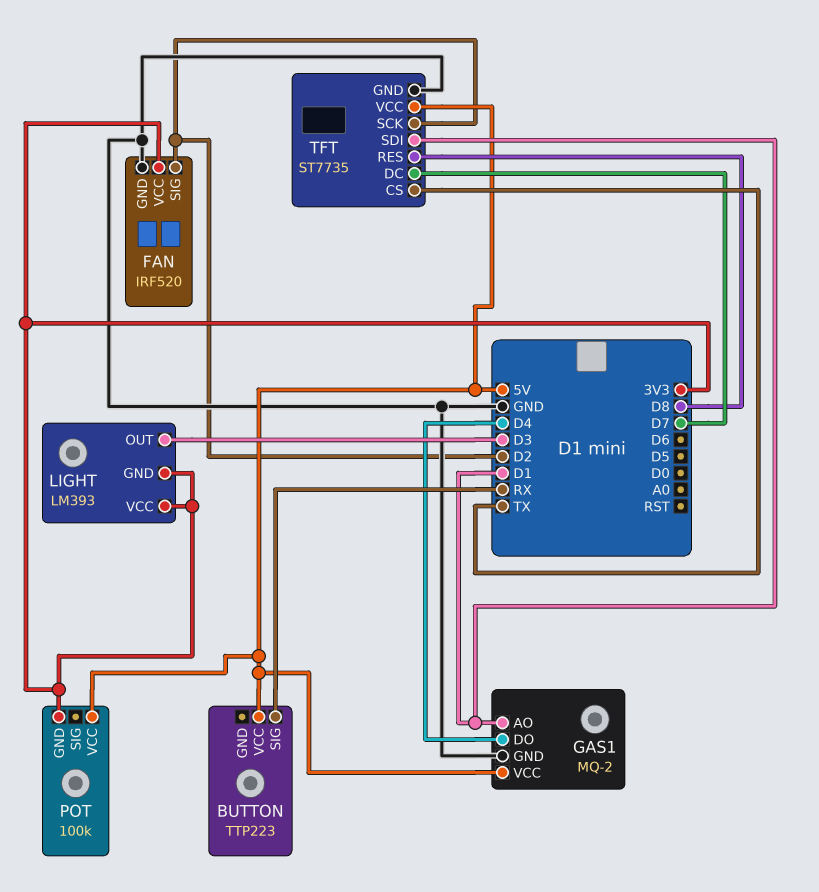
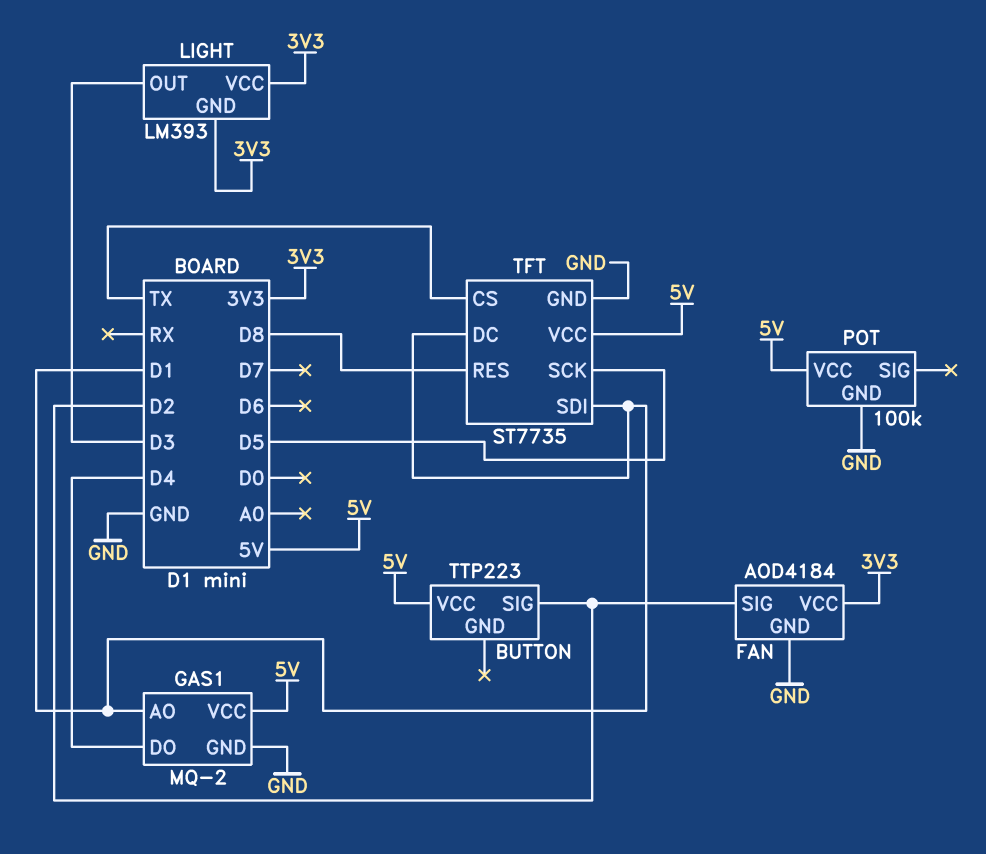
BUTTON pin SIG: RX -> D2
FAN: IRF520 -> AOD4184
POT pin GND: 3V3 -> GND
TFT pin DC: D7 -> D1
TFT pin SCK: D2 -> D5

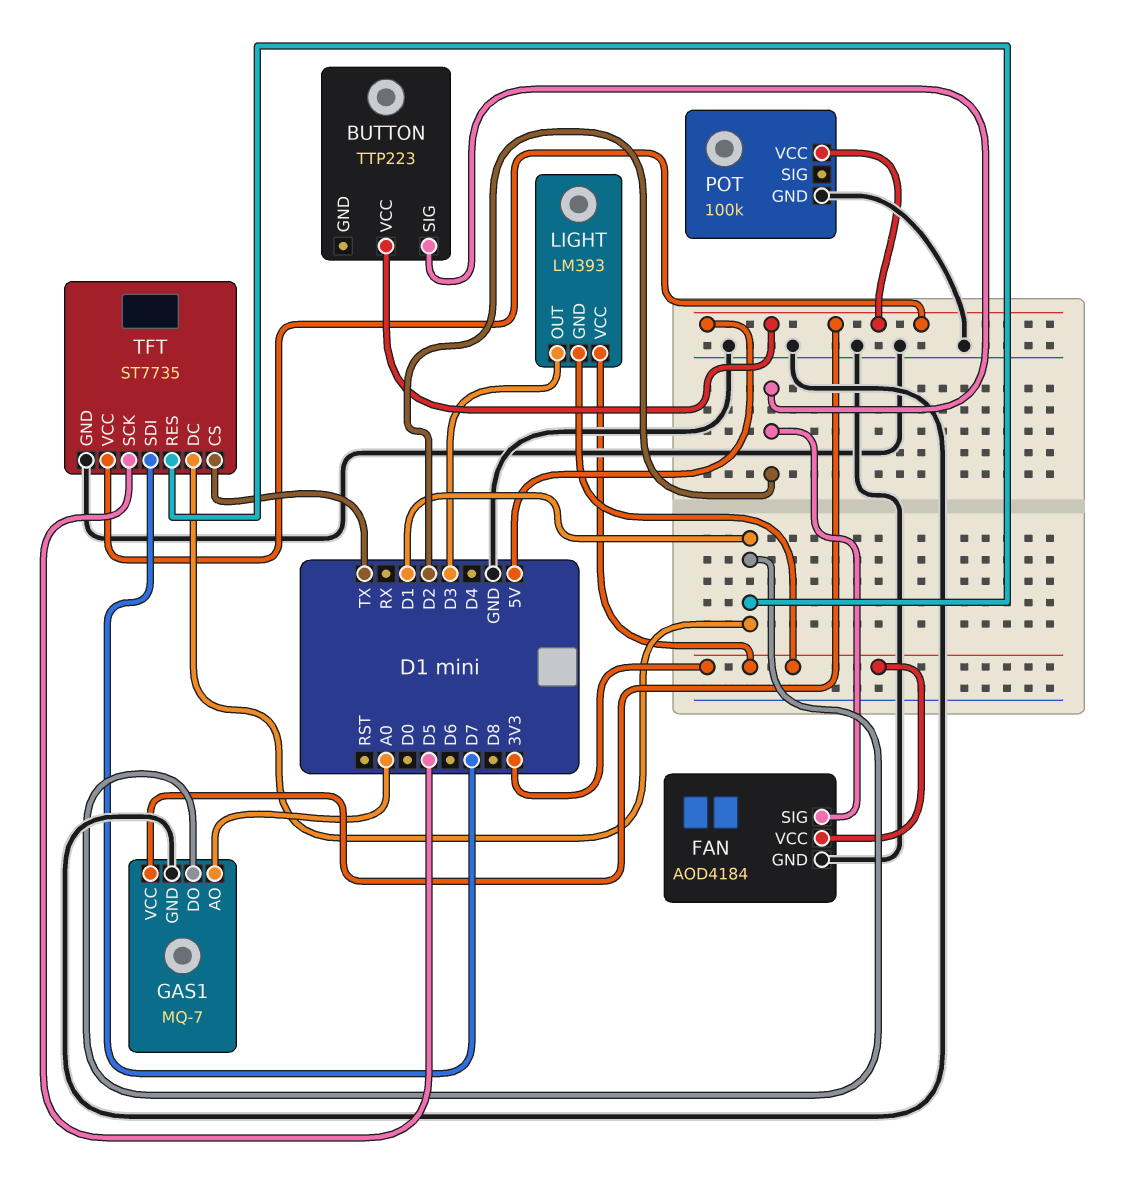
GAS1: MQ-2 -> MQ-7
GAS1 pin AO: D1 -> A0
GAS1 pin DO: D4 -> D1
TFT pin RES: D8 -> D1
TFT pin SDI: D1 -> D7

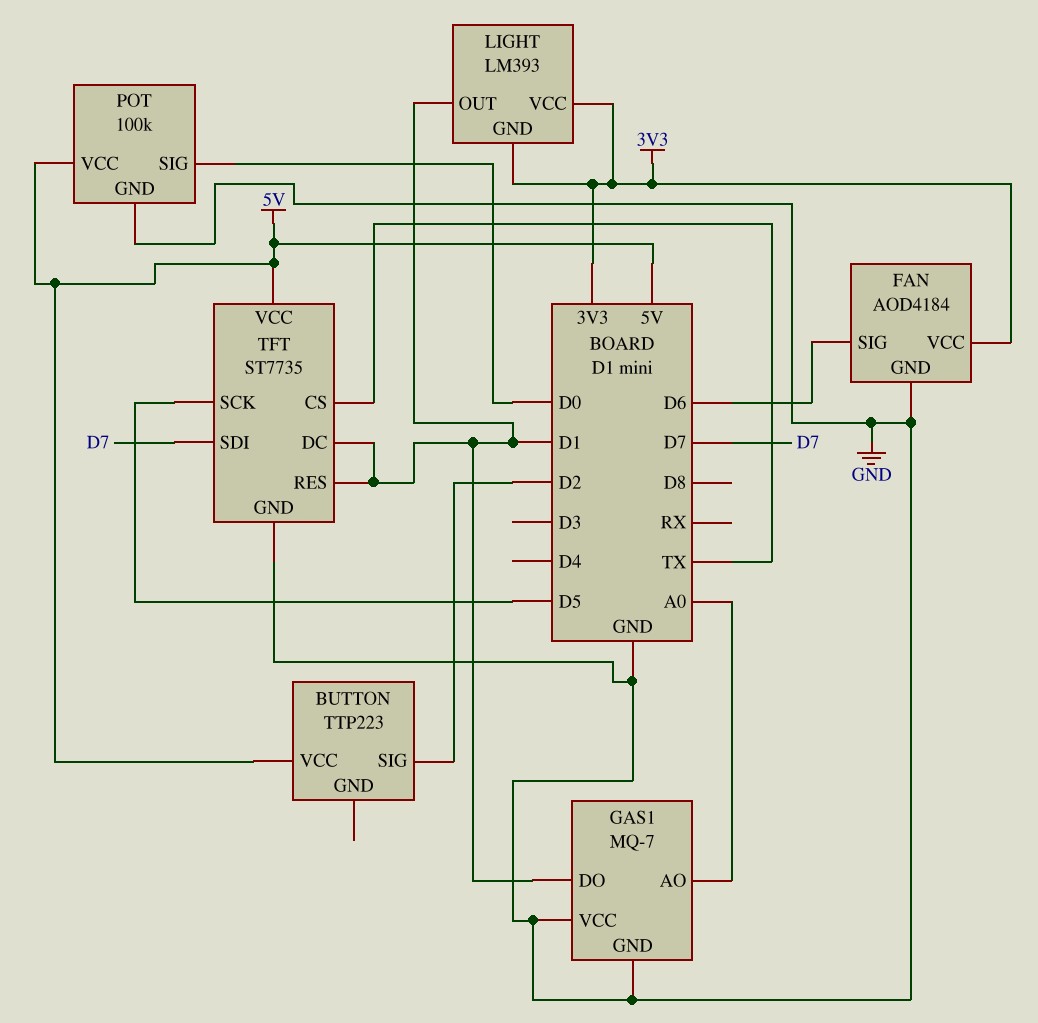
FAN pin SIG: D2 -> D6
GAS1 pin VCC: 5V -> GND
LIGHT pin OUT: D3 -> D1
POT pin SIG: none -> D0

